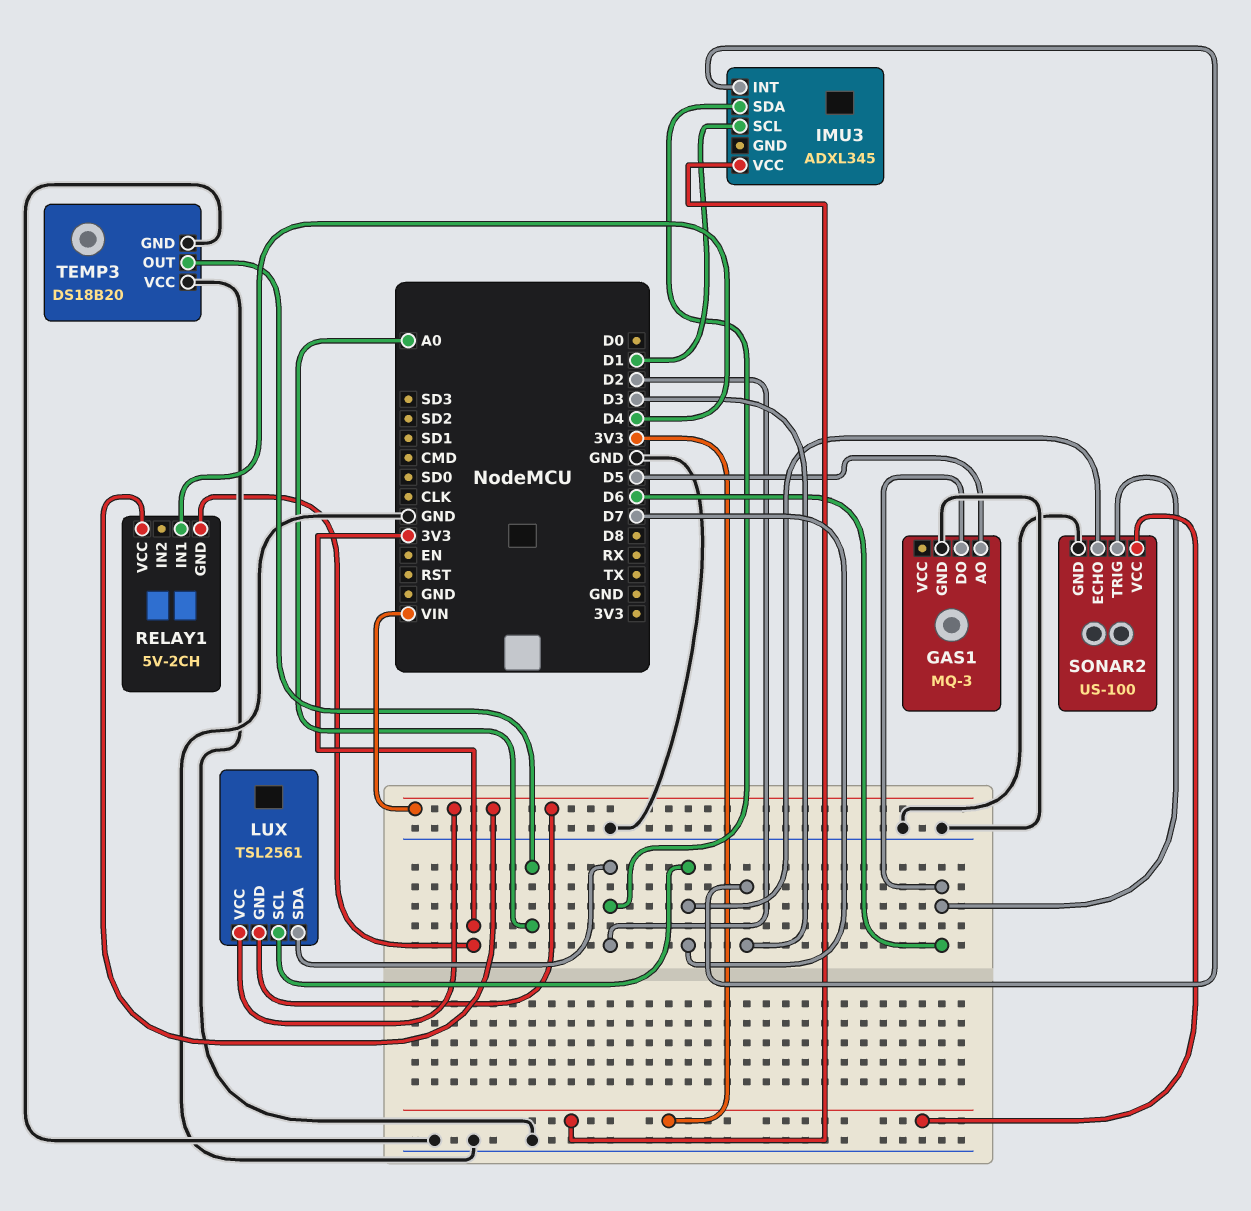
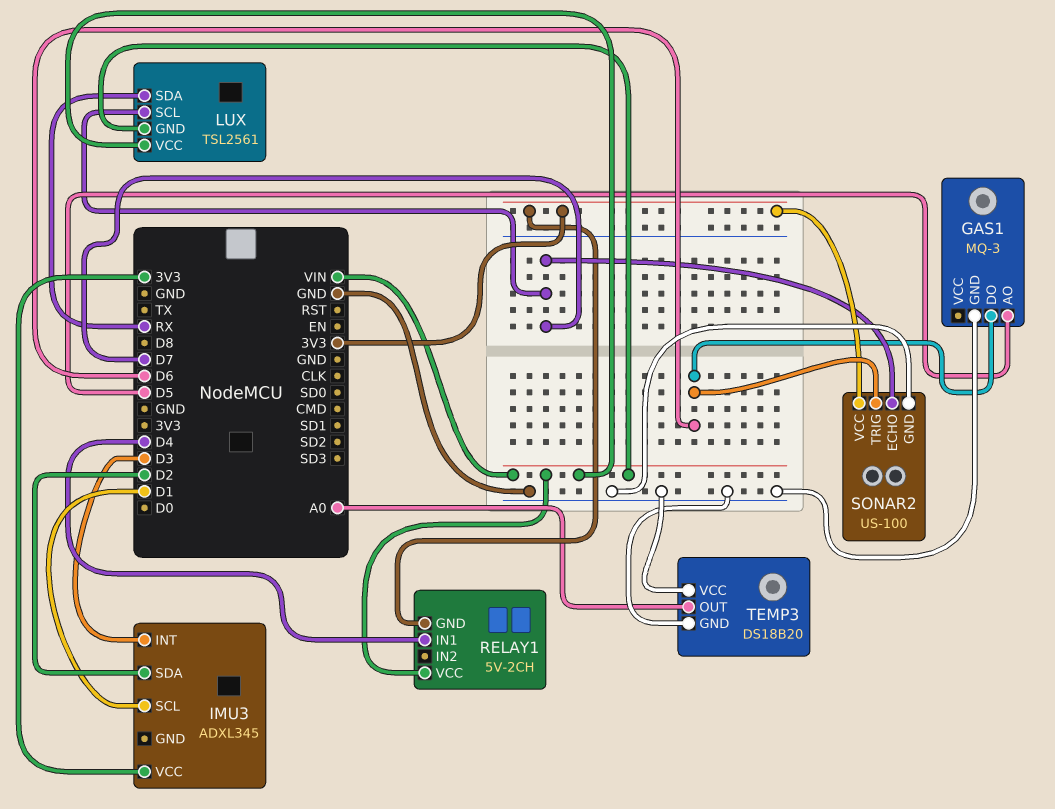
LUX pin SDA: D2 -> RX

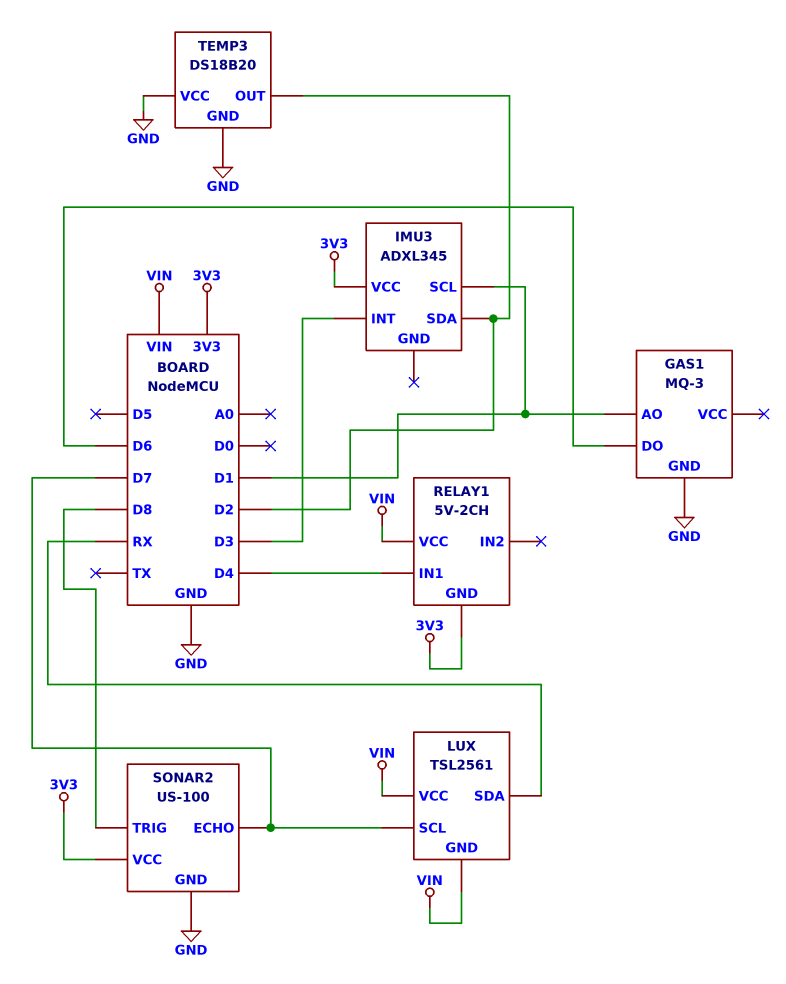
GAS1 pin AO: D5 -> D1
SONAR2 pin TRIG: D6 -> D8
TEMP3 pin OUT: A0 -> D2

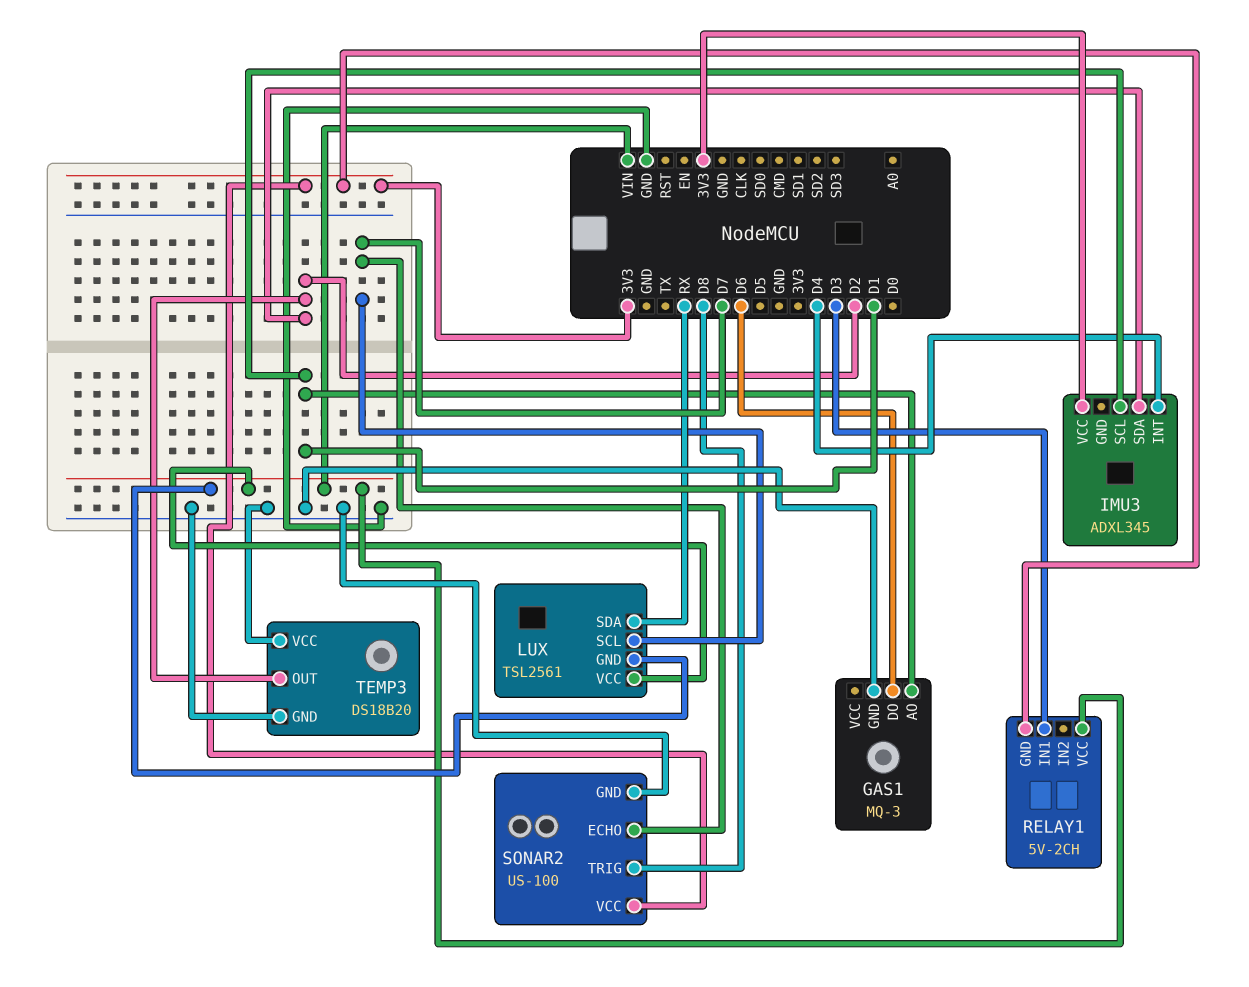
IMU3 pin INT: D3 -> D4
RELAY1 pin IN1: D4 -> D3

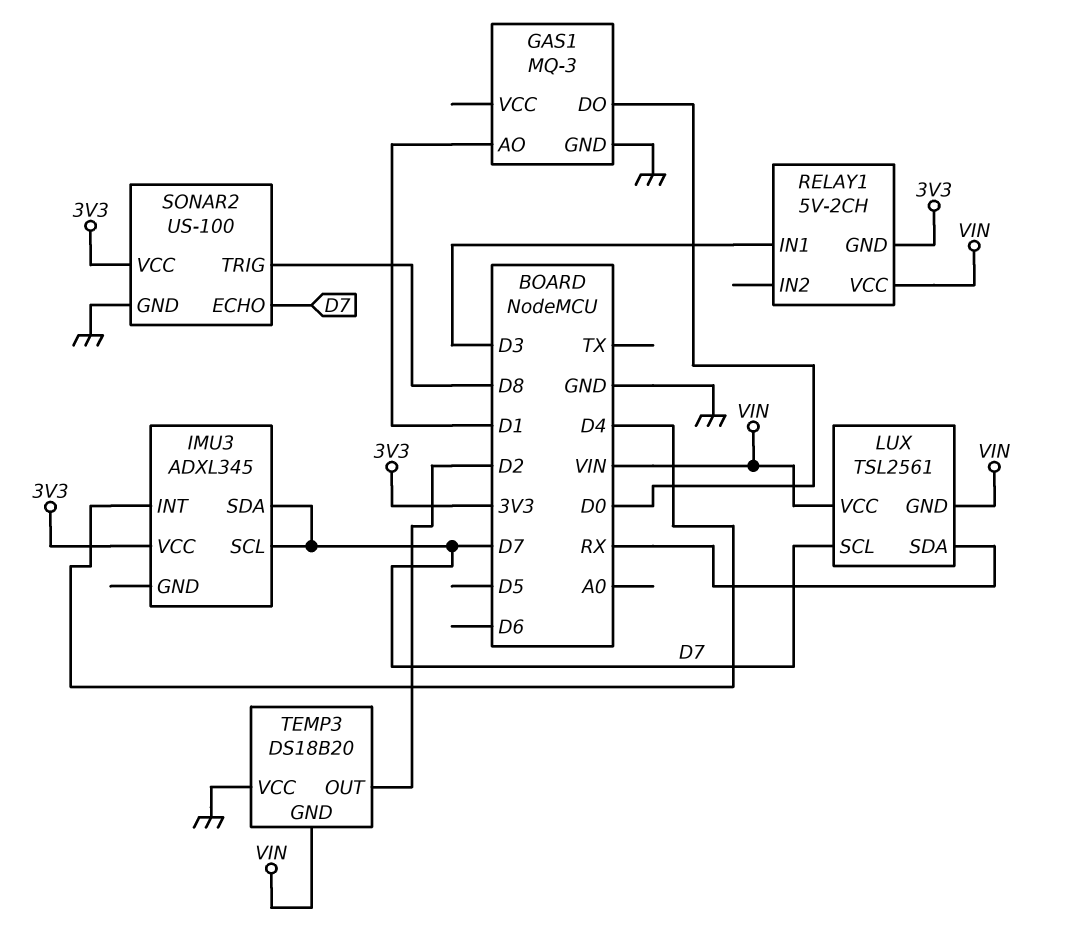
GAS1 pin DO: D6 -> D0
IMU3 pin SCL: D1 -> D7
IMU3 pin SDA: D2 -> D7
TEMP3 pin GND: GND -> VIN

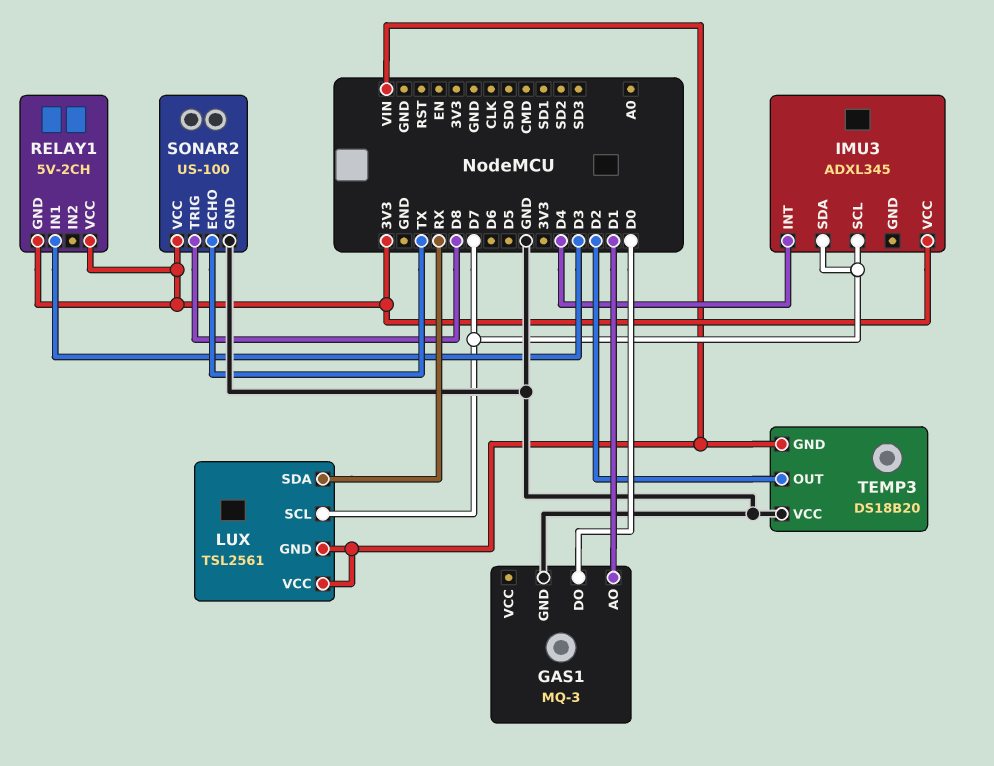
RELAY1 pin VCC: VIN -> 3V3
SONAR2 pin ECHO: D7 -> TX

